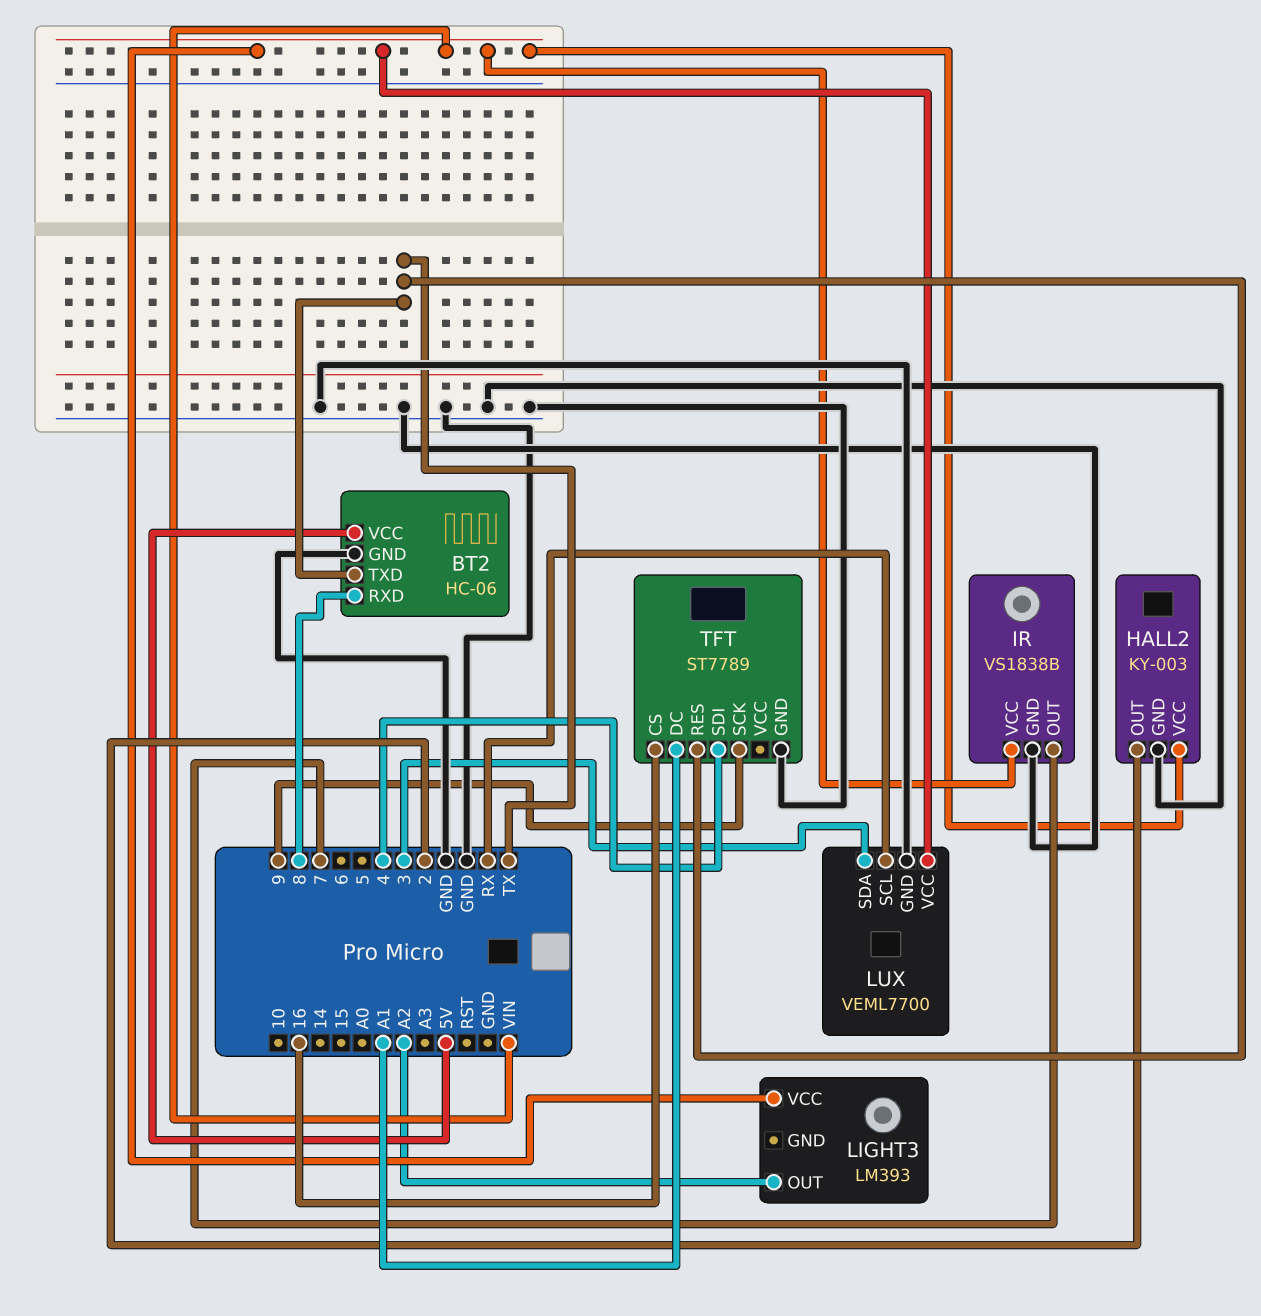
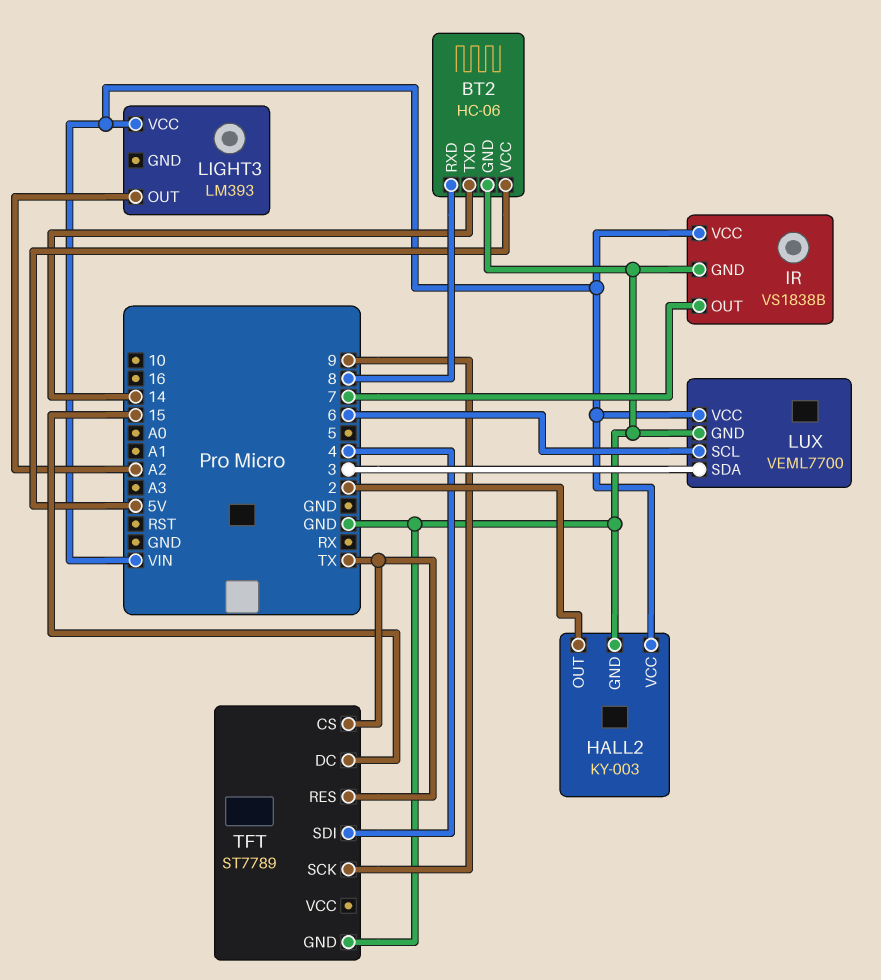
BT2 pin TXD: TX -> 14
LUX pin SCL: RX -> 6
TFT pin CS: 16 -> TX
TFT pin DC: A1 -> 15

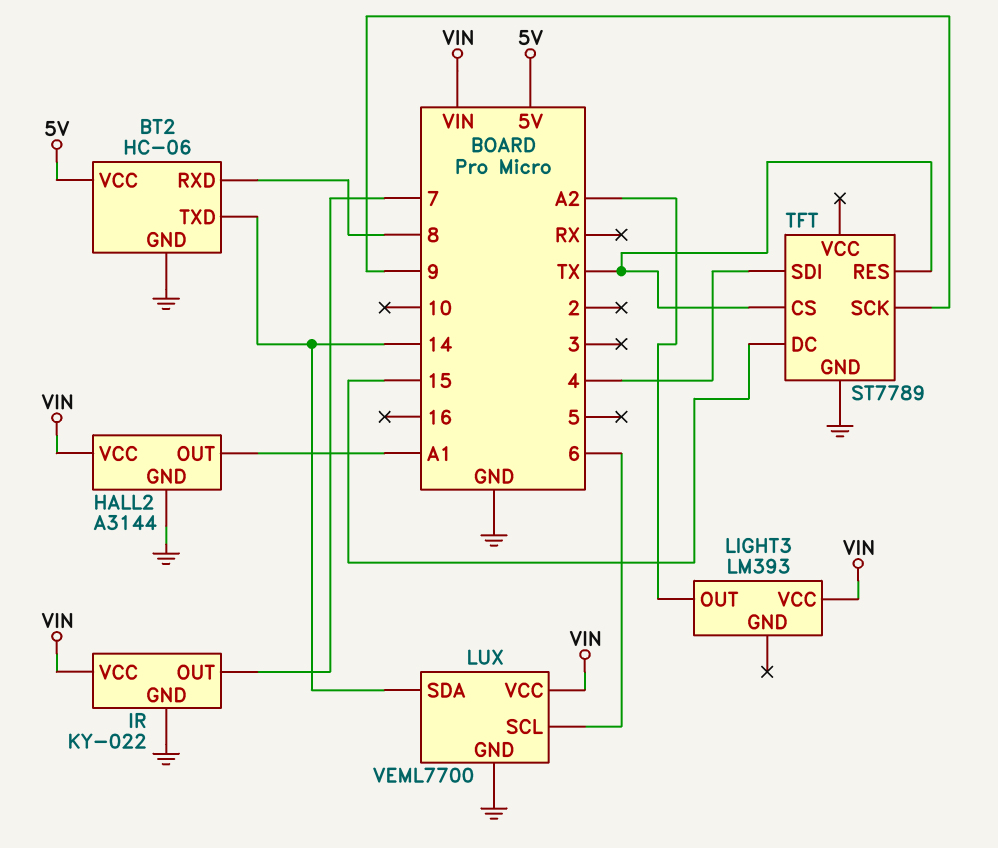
HALL2: KY-003 -> A3144
HALL2 pin OUT: 2 -> A1
IR: VS1838B -> KY-022
LUX pin SDA: 3 -> 14

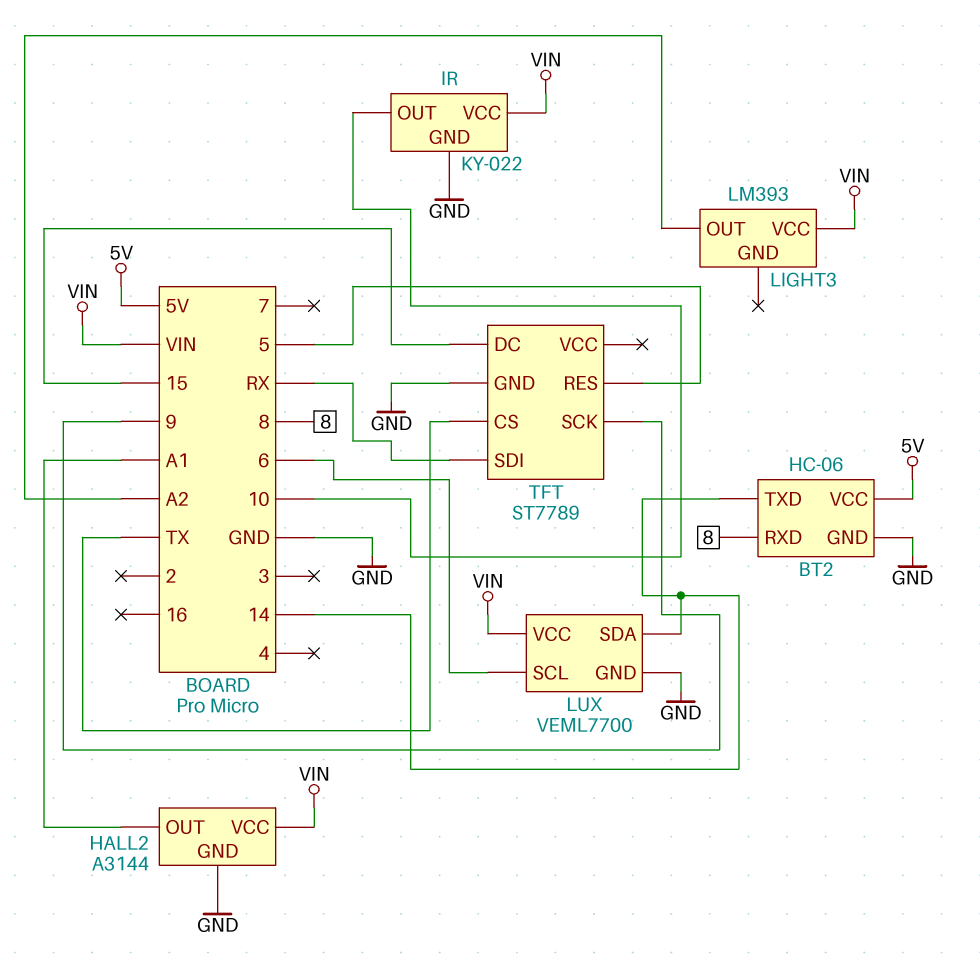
IR pin OUT: 7 -> 10
TFT pin RES: TX -> 5
TFT pin SDI: 4 -> RX

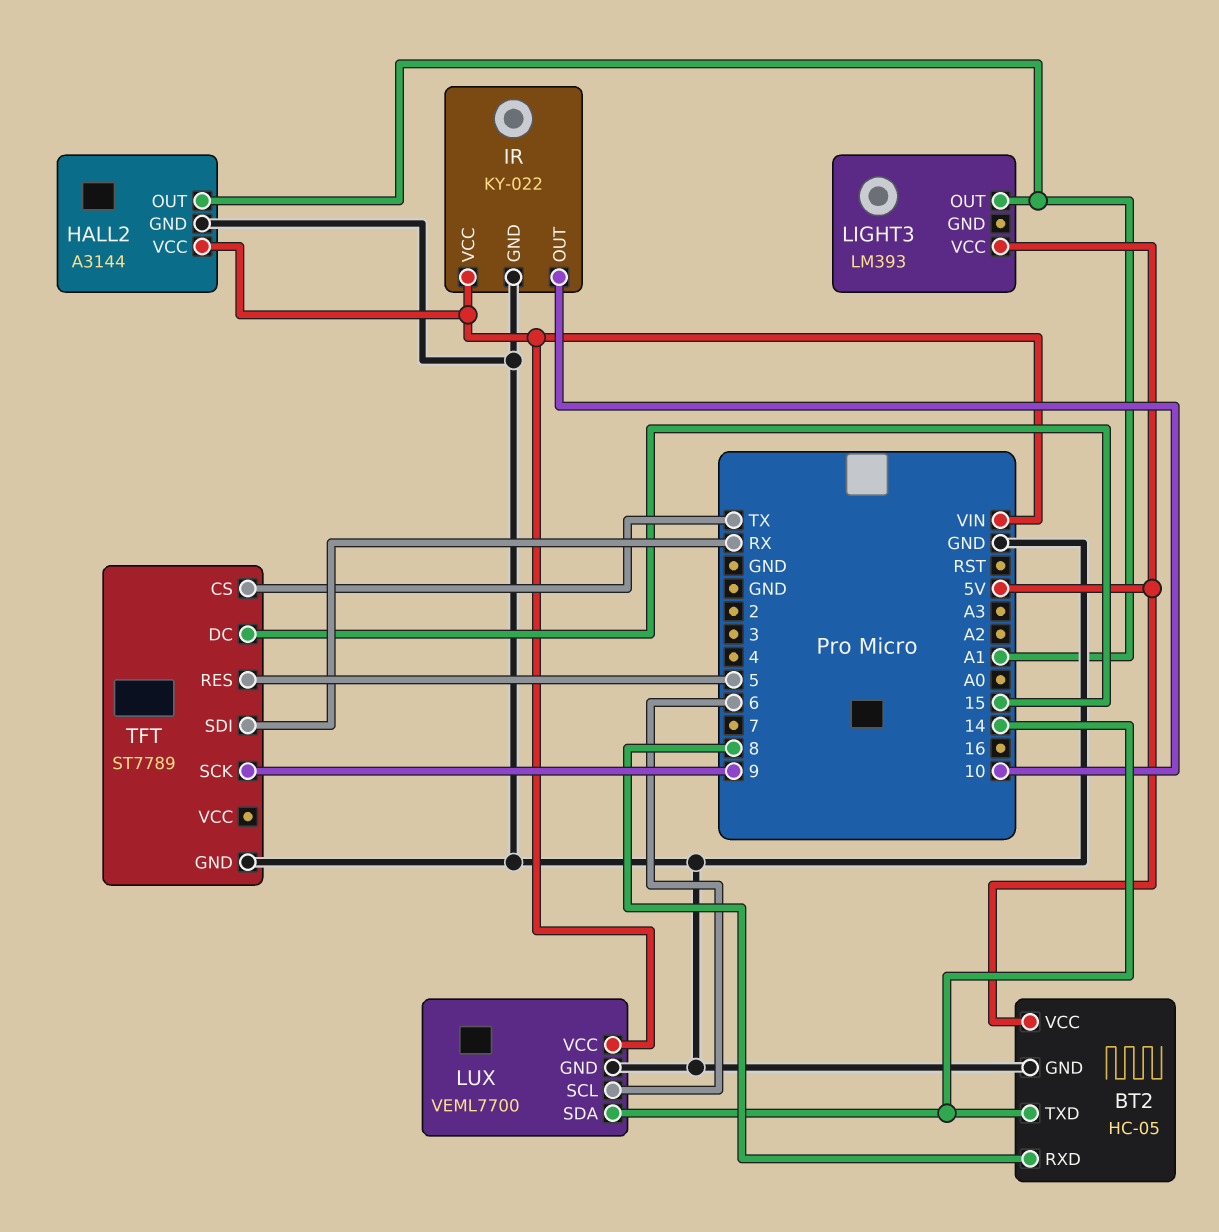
BT2: HC-06 -> HC-05
LIGHT3 pin OUT: A2 -> A1
LIGHT3 pin VCC: VIN -> 5V

